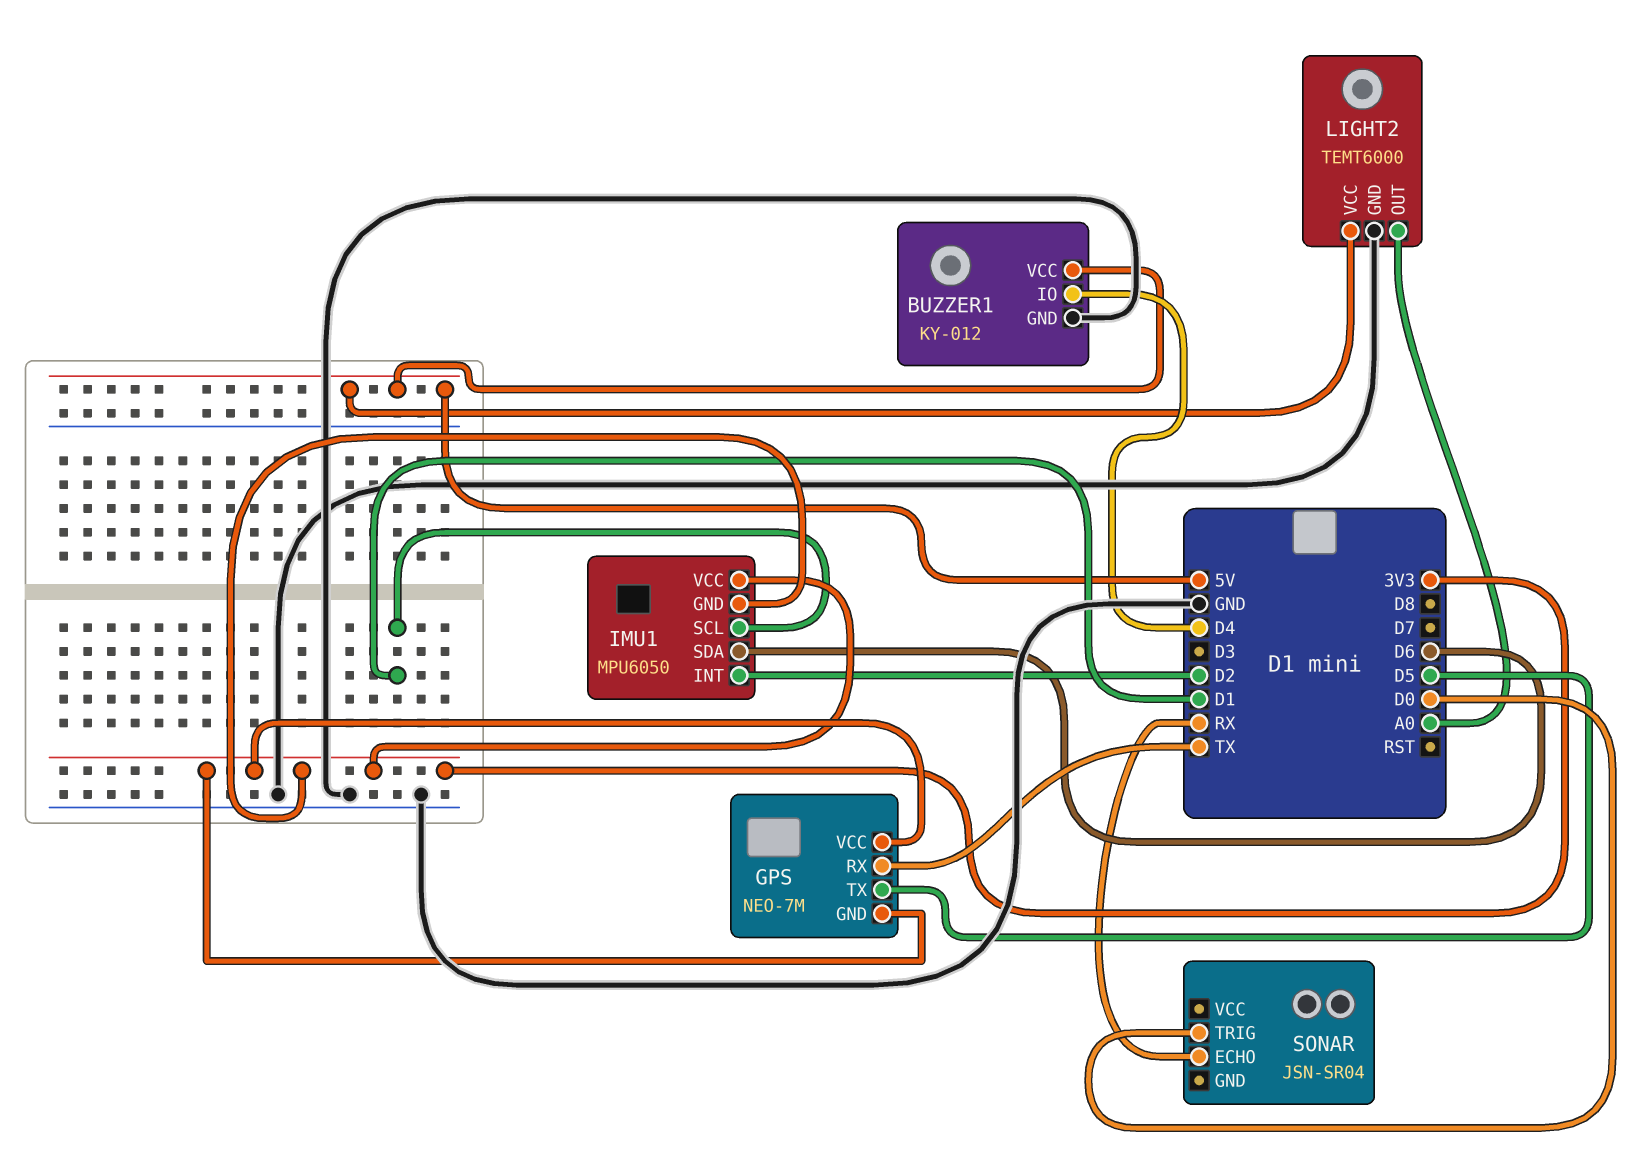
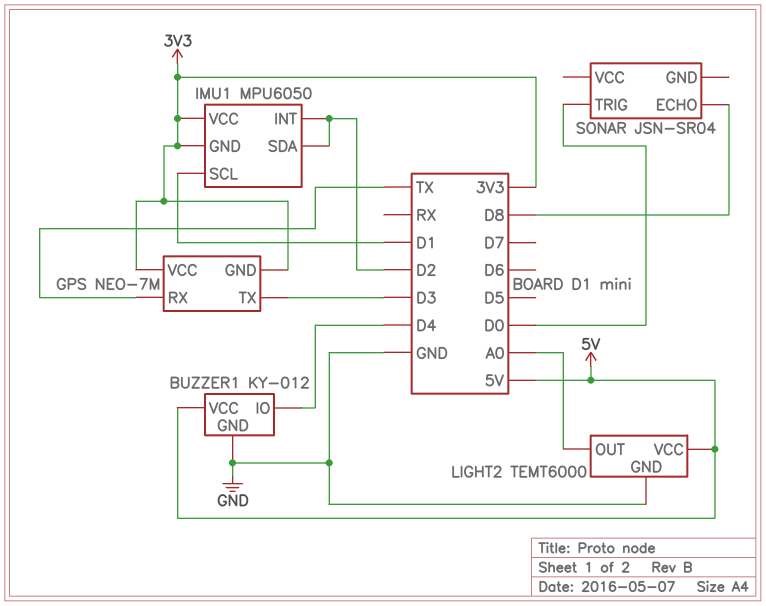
GPS pin TX: D5 -> D3
IMU1 pin SDA: D6 -> D2
SONAR pin ECHO: RX -> D8

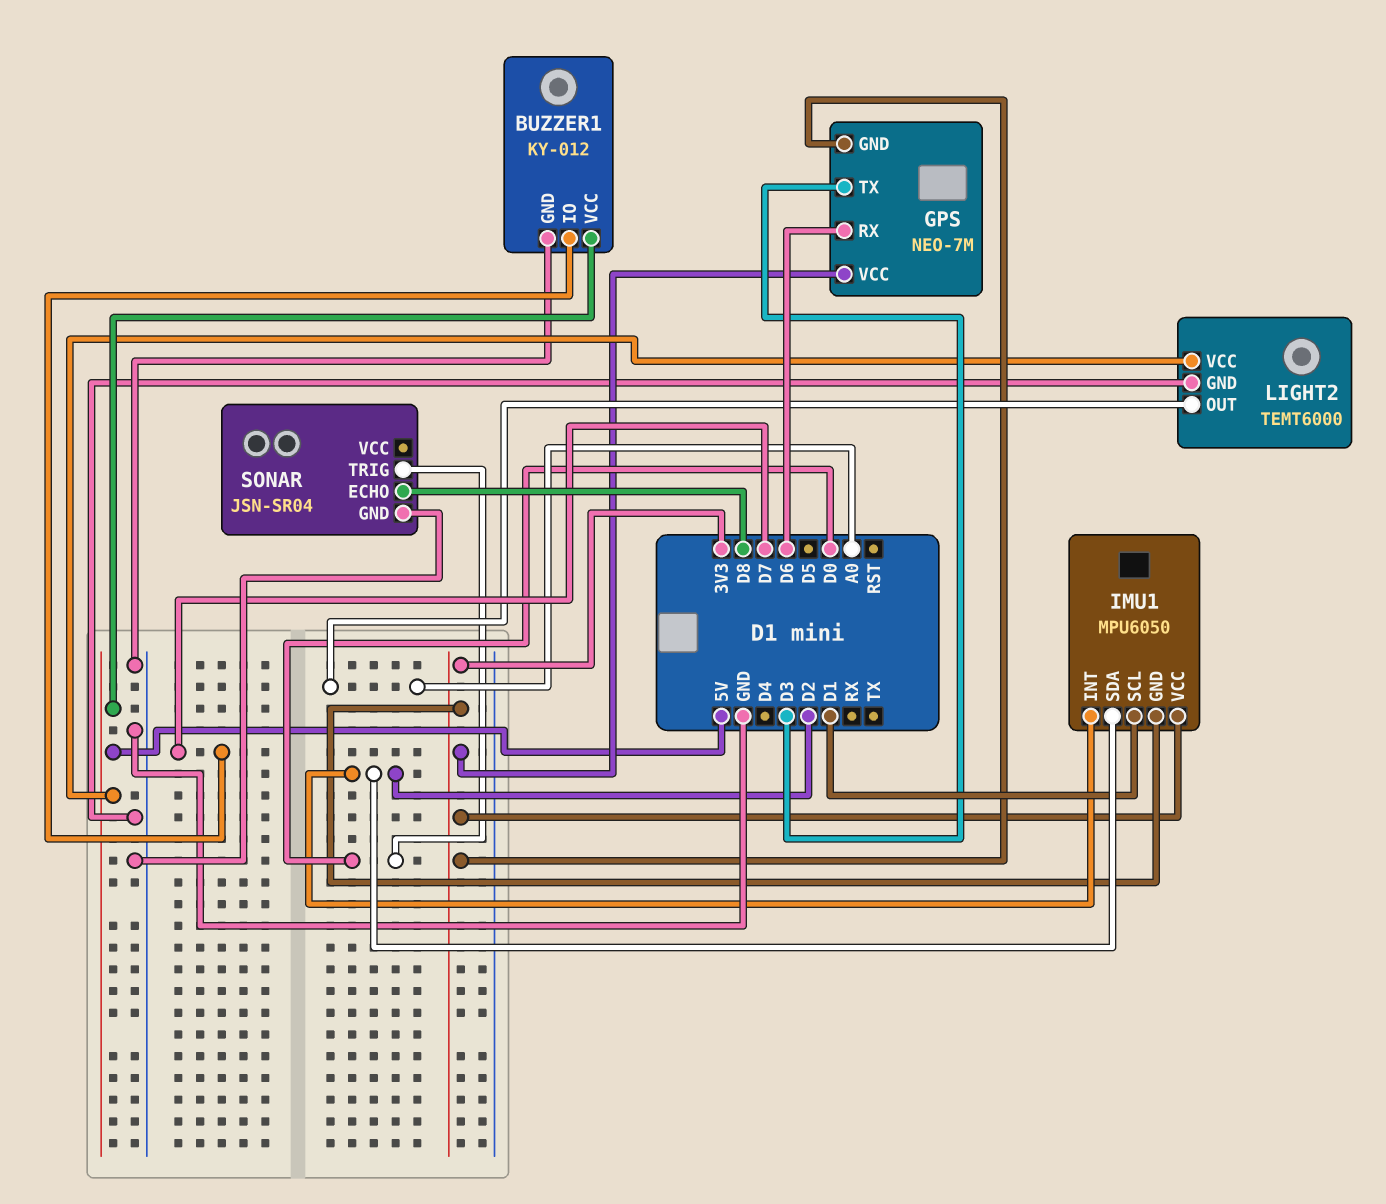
BUZZER1 pin IO: D4 -> D7
GPS pin RX: TX -> D6
SONAR pin GND: none -> GND

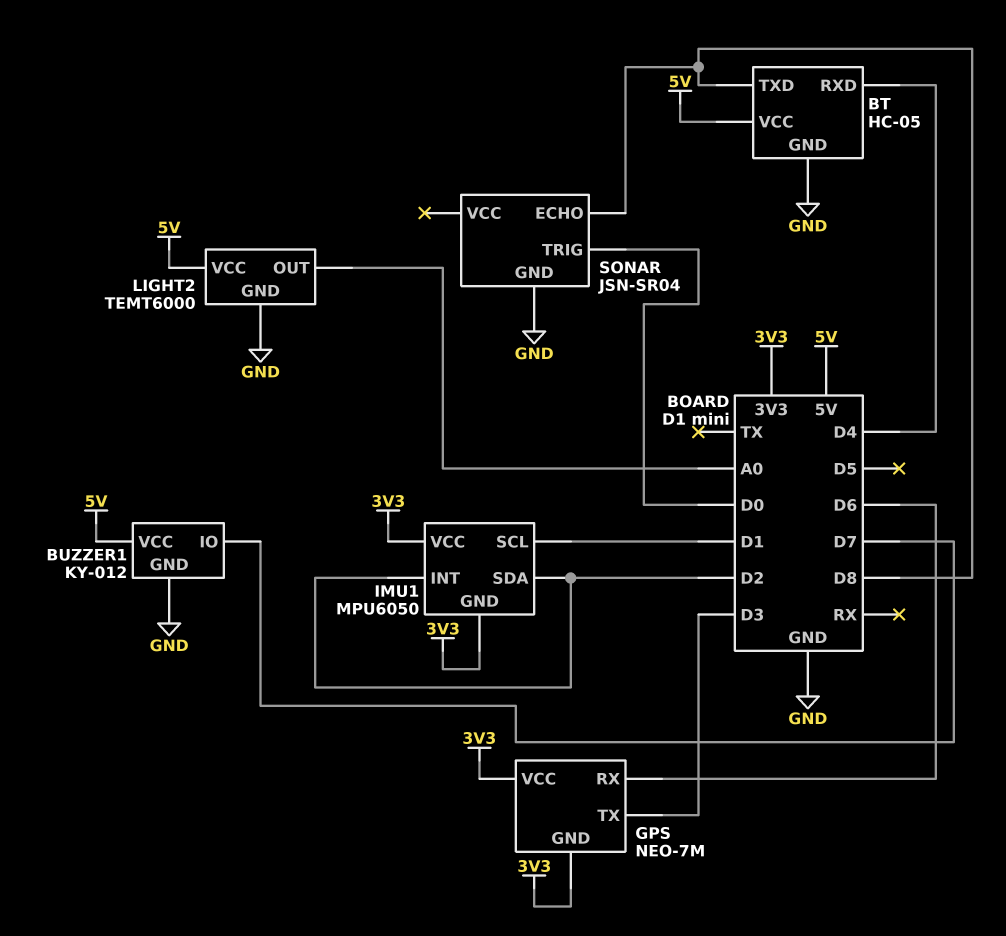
BT: none -> HC-05
BT pin GND: none -> GND
BT pin RXD: none -> D4
BT pin TXD: none -> D8
BT pin VCC: none -> 5V

